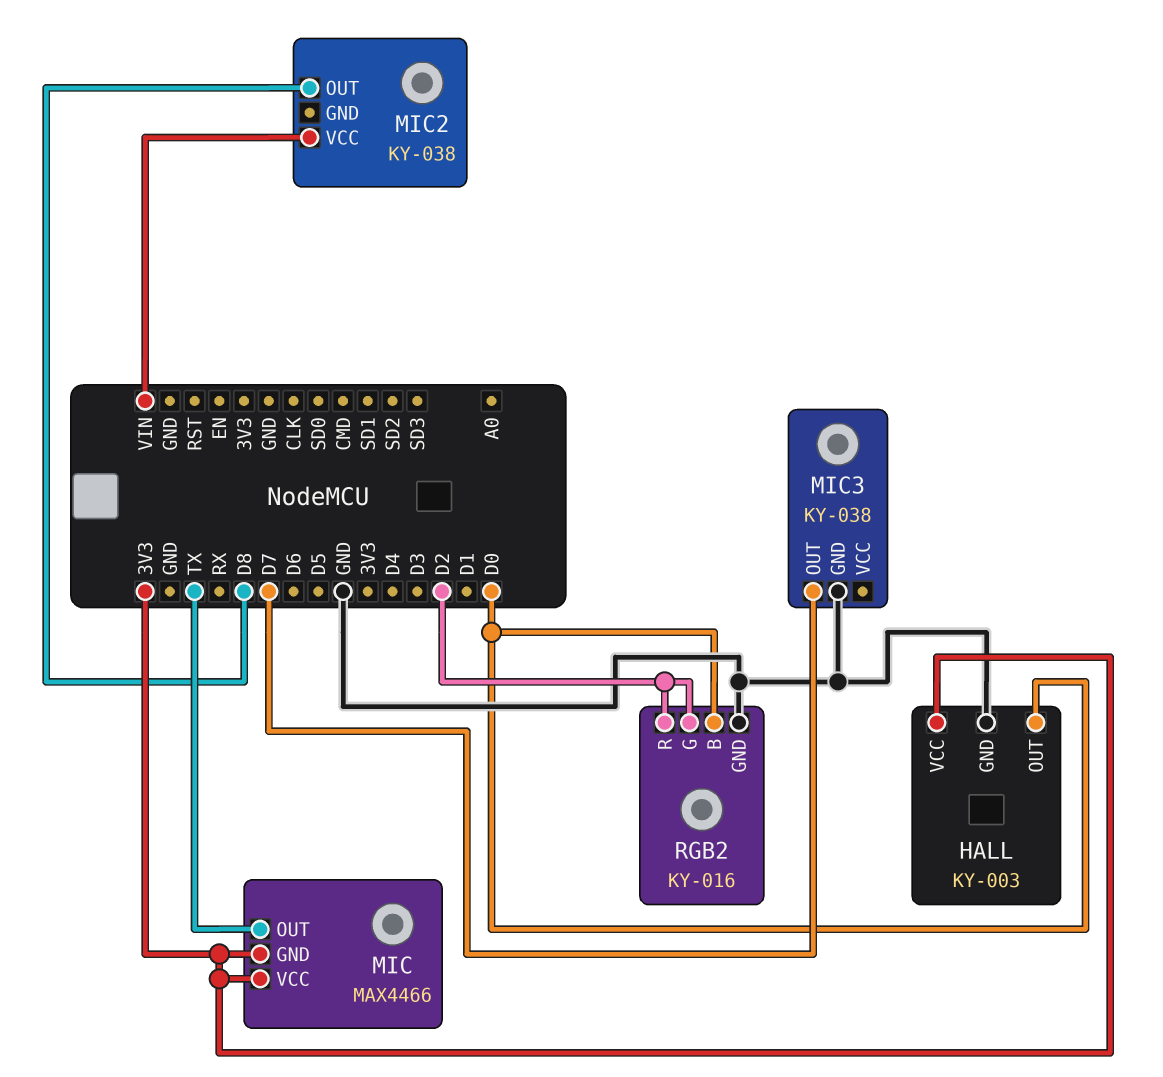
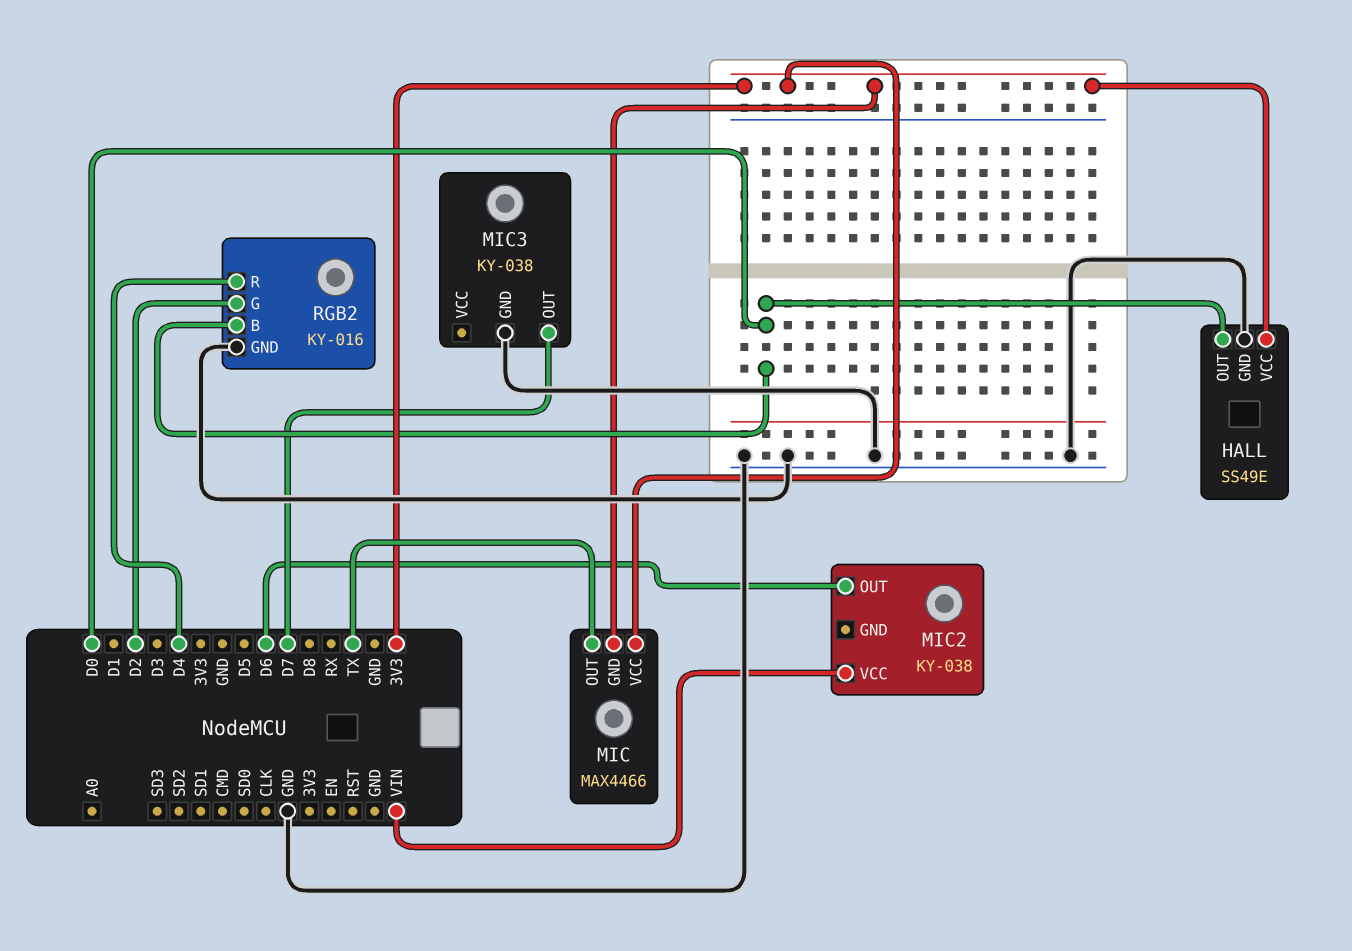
HALL: KY-003 -> SS49E
MIC2 pin OUT: D8 -> D6
RGB2 pin R: D2 -> D4

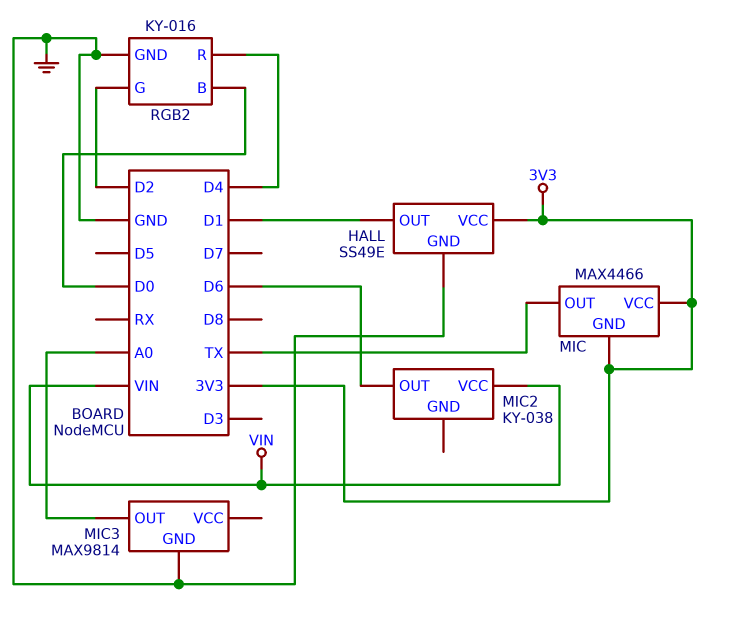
HALL pin OUT: D0 -> D1
MIC3: KY-038 -> MAX9814
MIC3 pin OUT: D7 -> A0

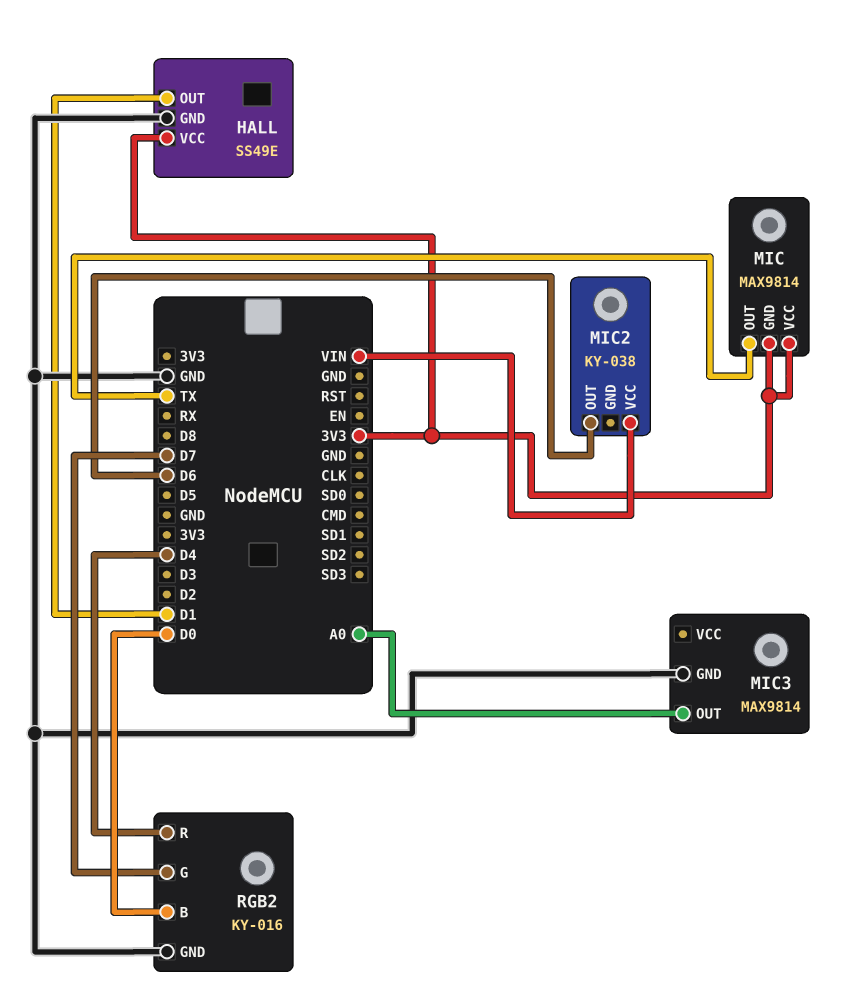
MIC: MAX4466 -> MAX9814
RGB2 pin G: D2 -> D7

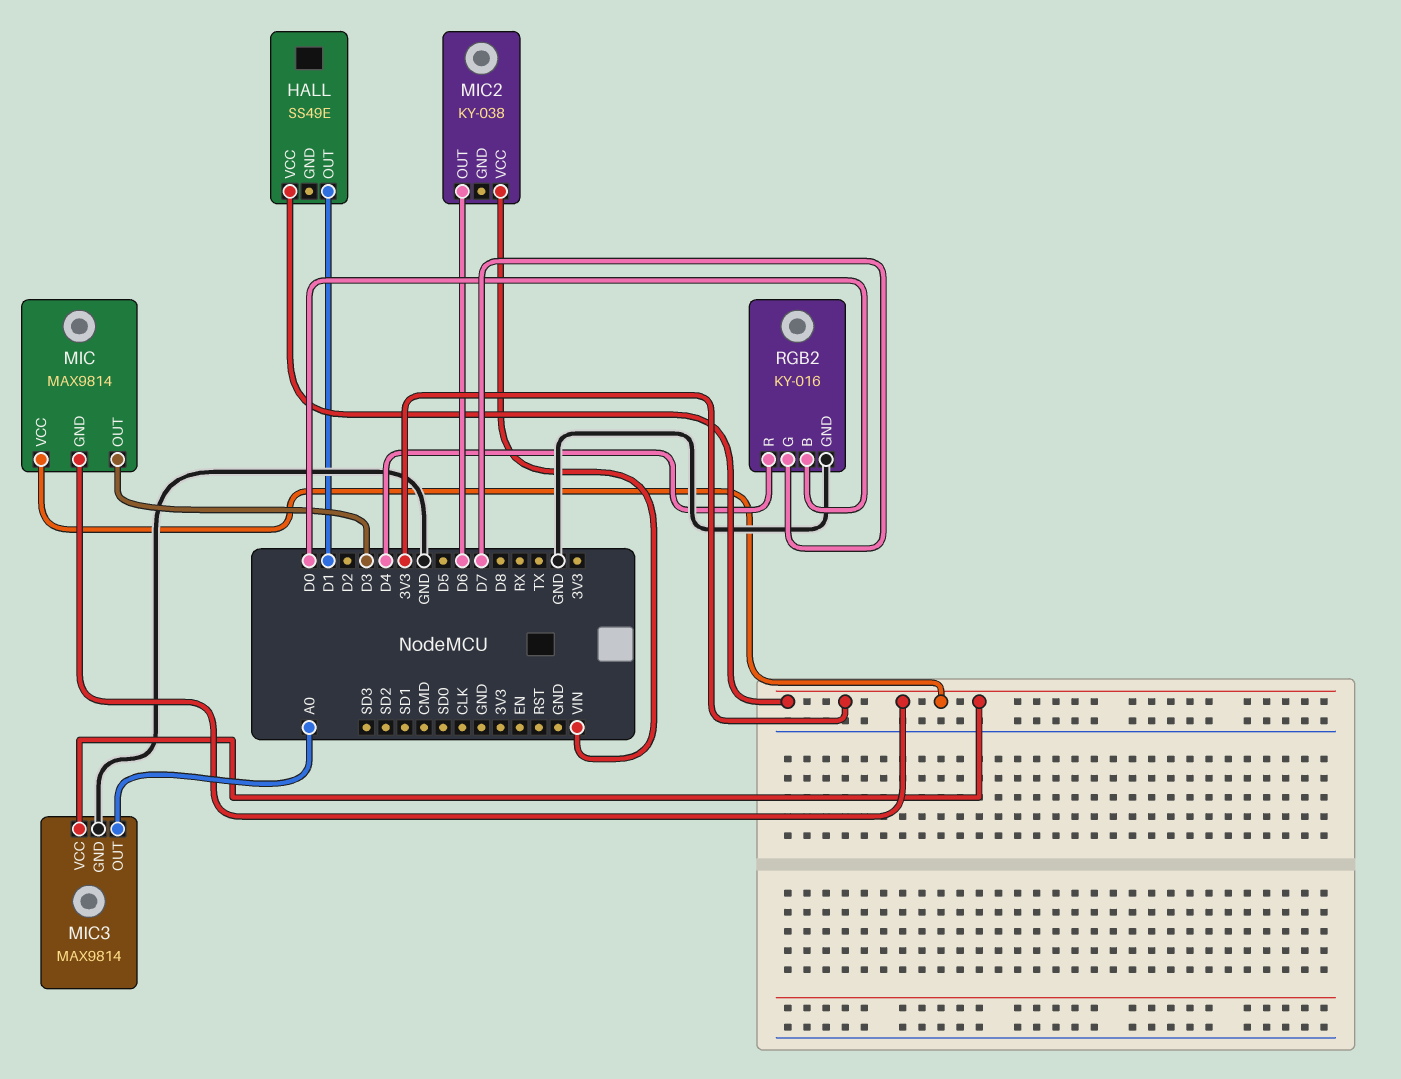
HALL pin GND: GND -> none
MIC pin OUT: TX -> D3
MIC3 pin VCC: none -> 3V3

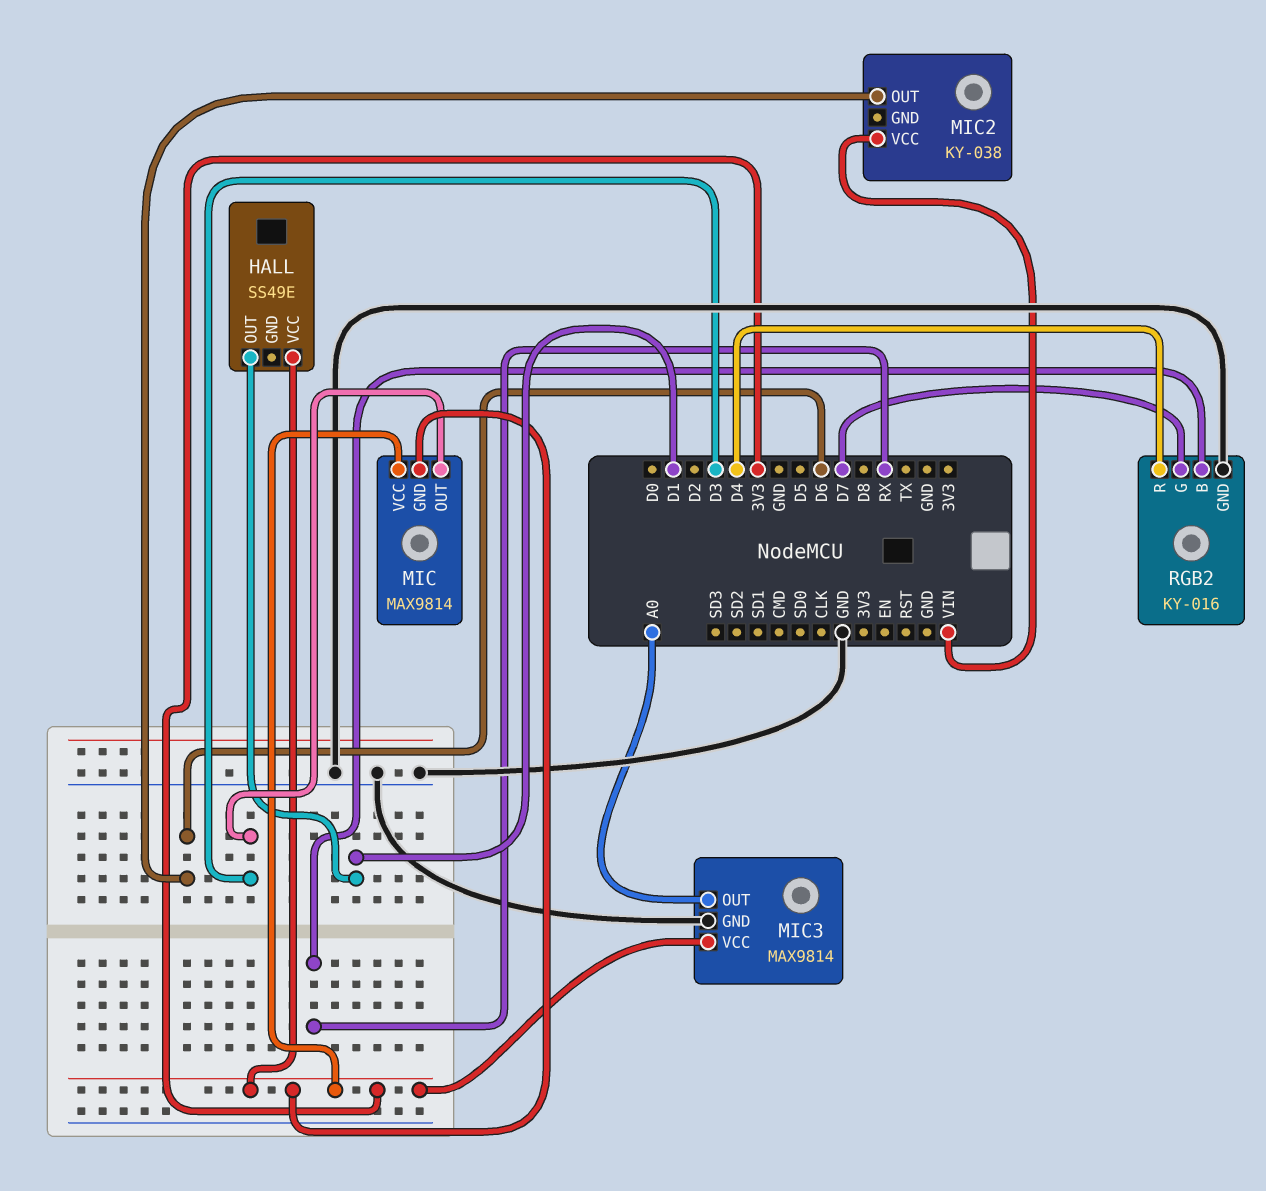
RGB2 pin B: D0 -> RX

